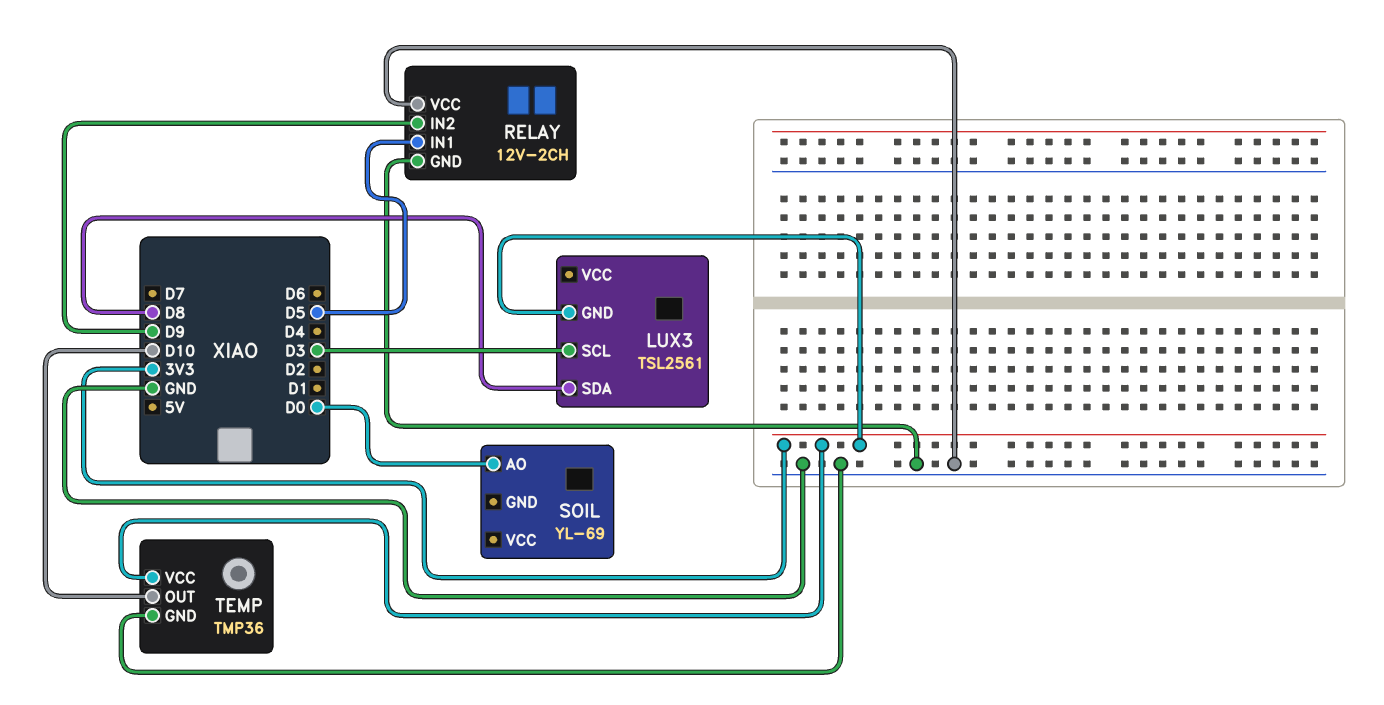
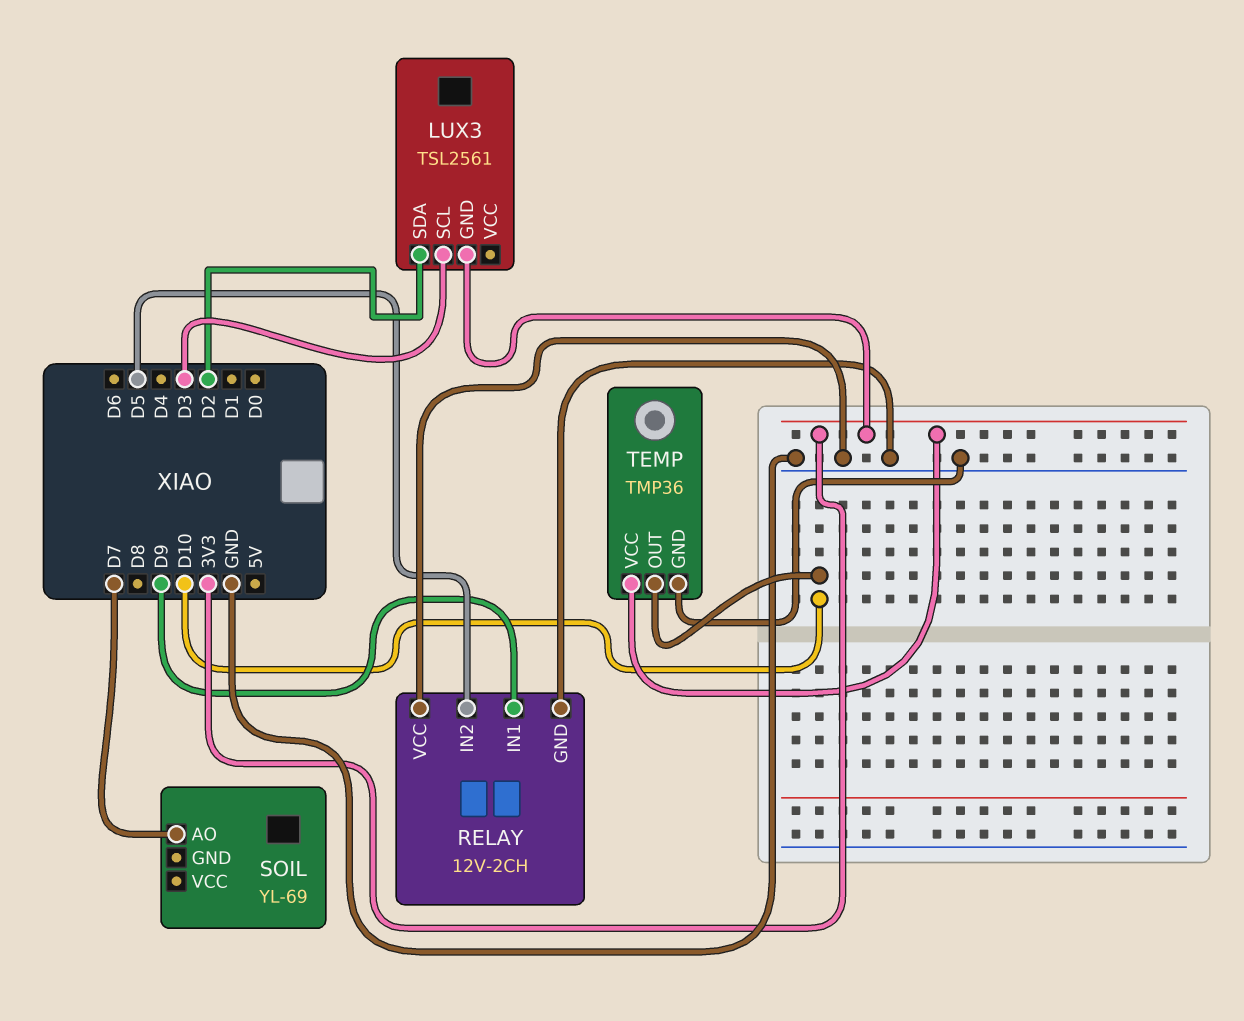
LUX3 pin SDA: D8 -> D2
RELAY pin IN1: D5 -> D9
RELAY pin IN2: D9 -> D5
SOIL pin AO: D0 -> D7

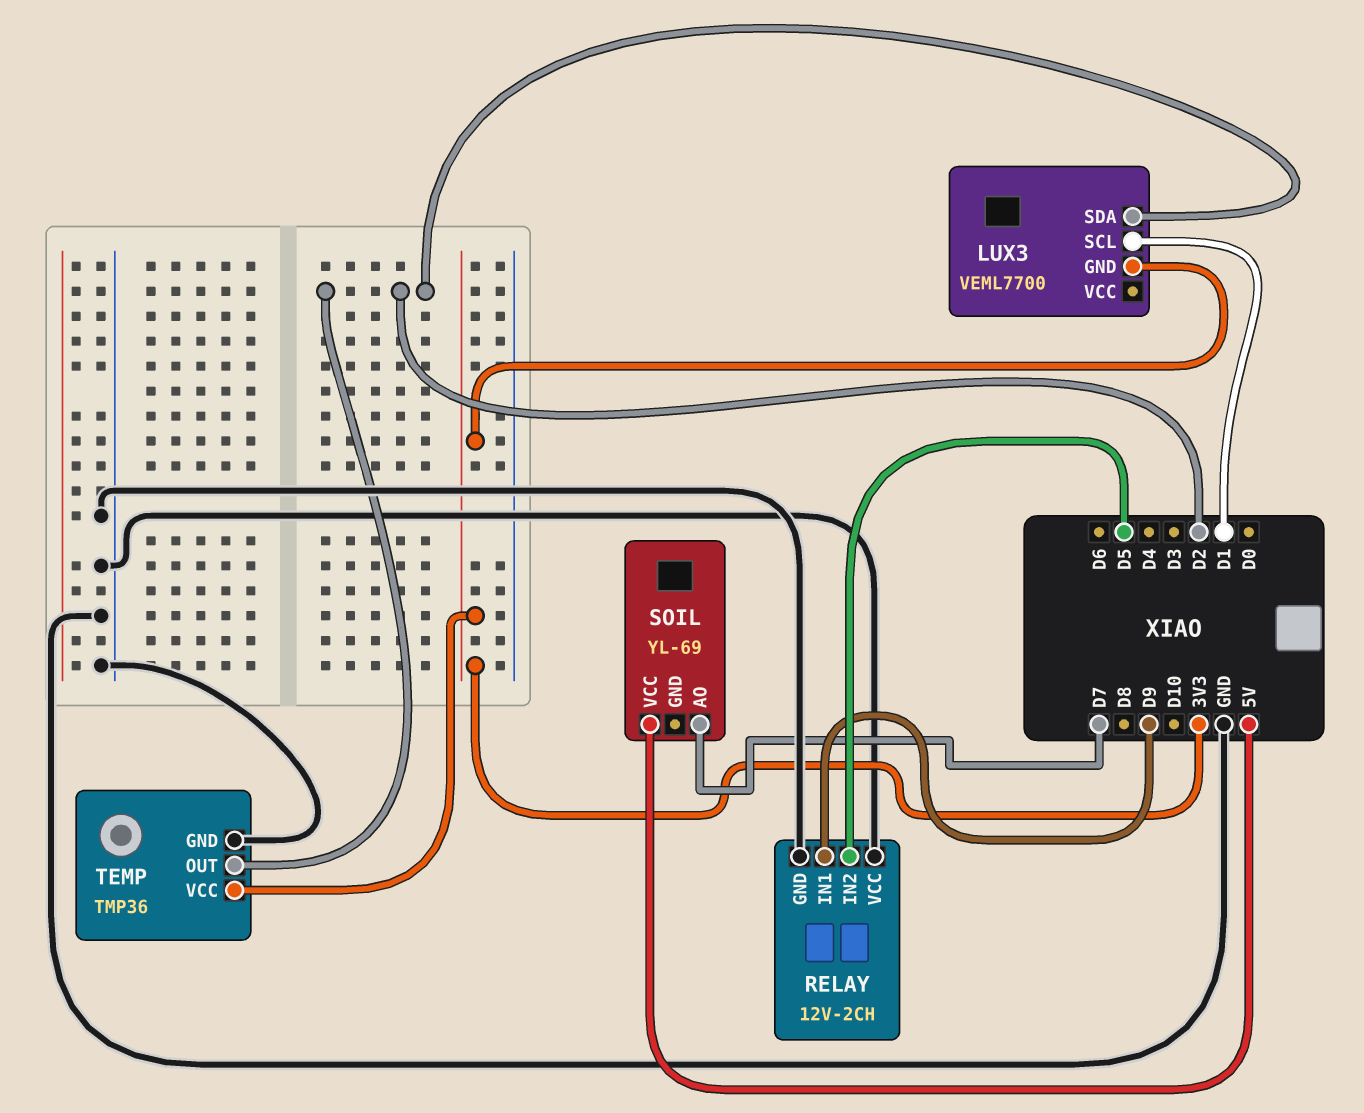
LUX3: TSL2561 -> VEML7700
LUX3 pin SCL: D3 -> D1
SOIL pin VCC: none -> 5V
TEMP pin OUT: D10 -> D2

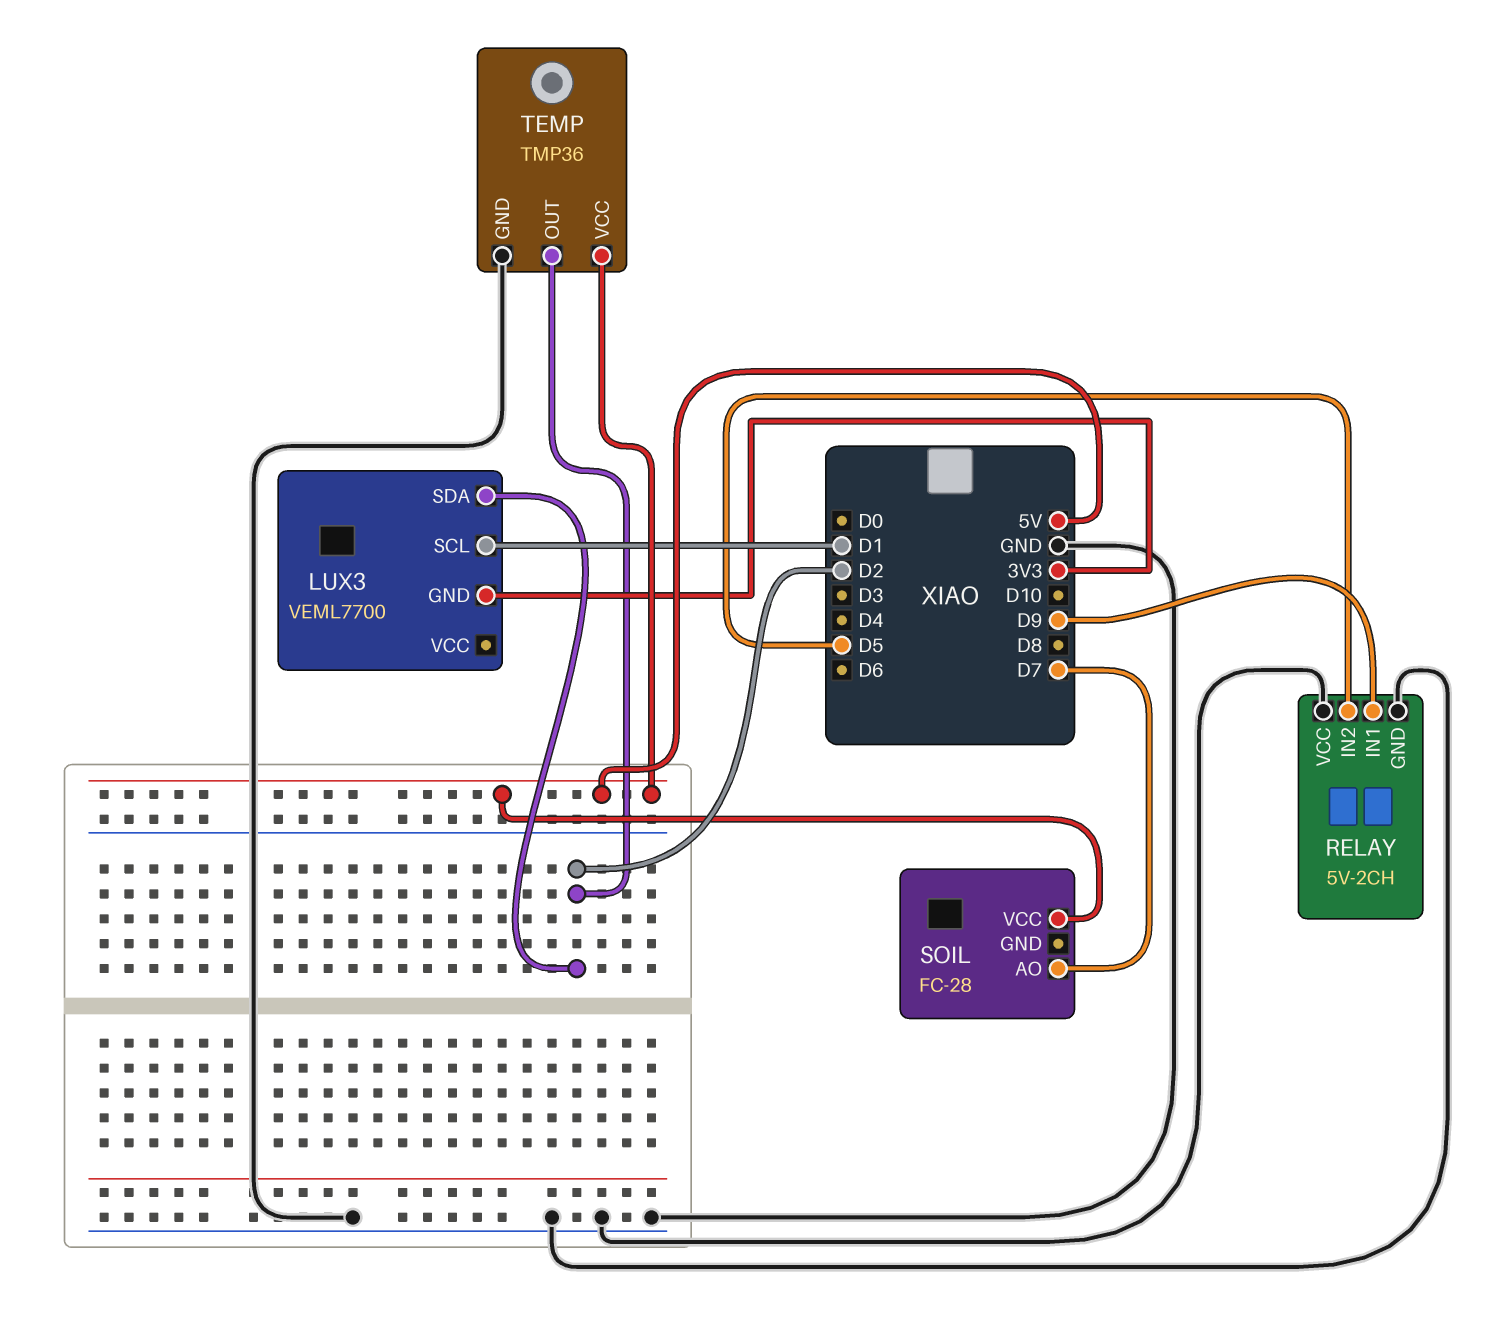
RELAY: 12V-2CH -> 5V-2CH
SOIL: YL-69 -> FC-28
TEMP pin VCC: 3V3 -> 5V

